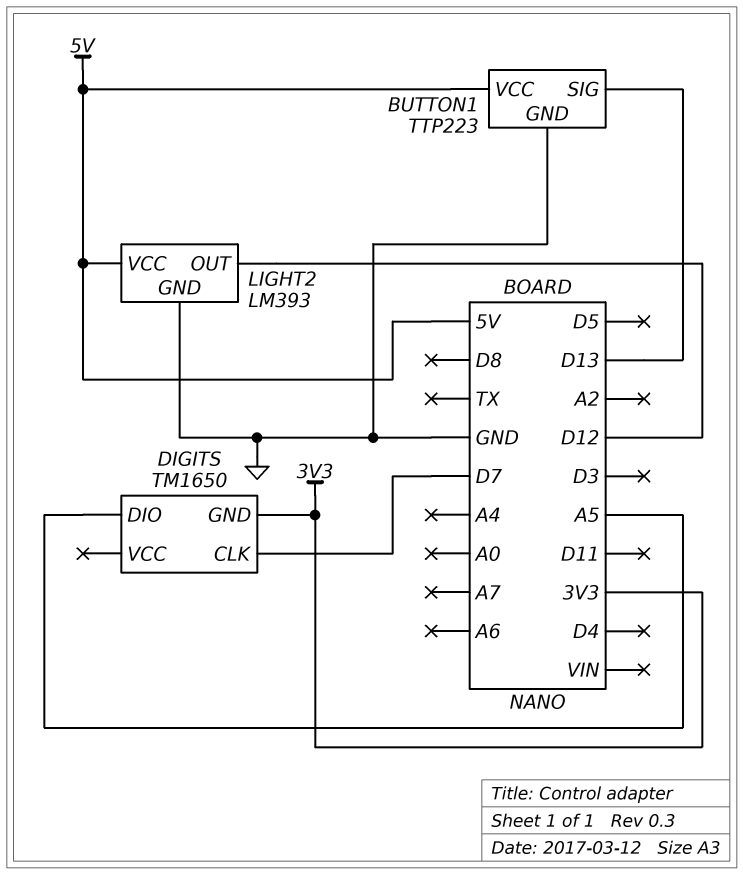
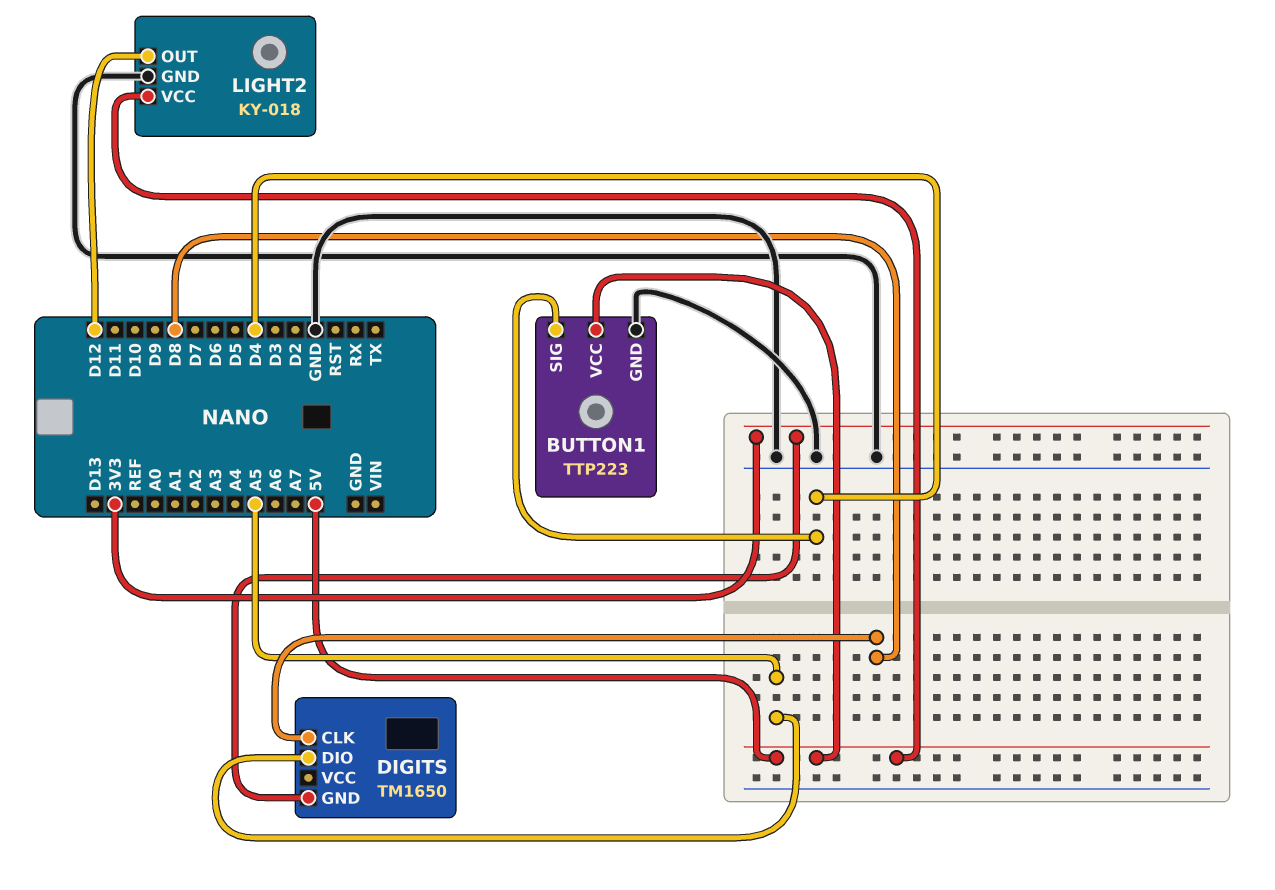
BUTTON1 pin SIG: D13 -> D4
DIGITS pin CLK: D7 -> D8
LIGHT2: LM393 -> KY-018

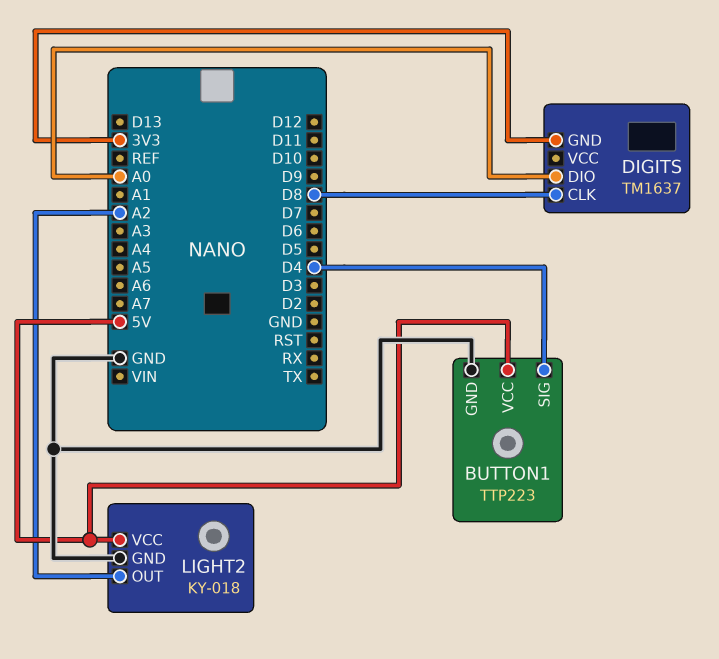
DIGITS: TM1650 -> TM1637
DIGITS pin DIO: A5 -> A0
LIGHT2 pin OUT: D12 -> A2

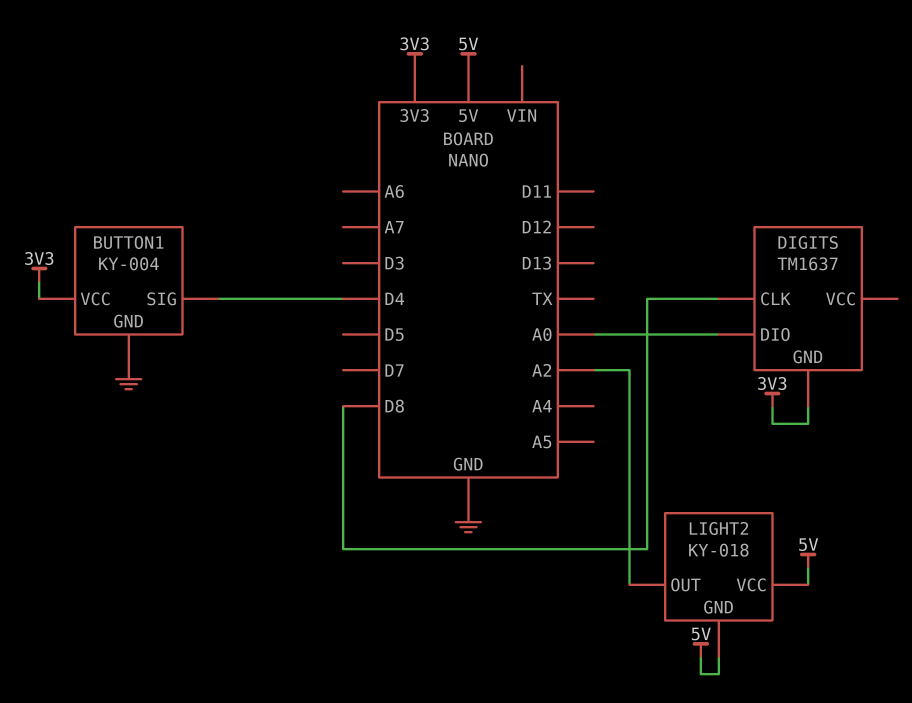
BUTTON1: TTP223 -> KY-004
BUTTON1 pin VCC: 5V -> 3V3
LIGHT2 pin GND: GND -> 5V

